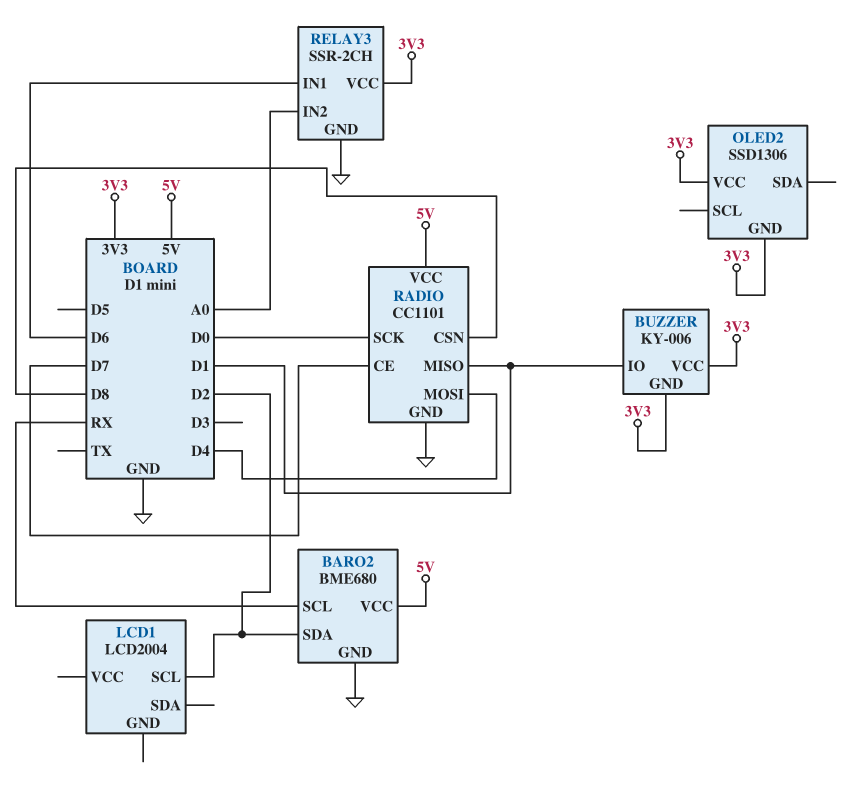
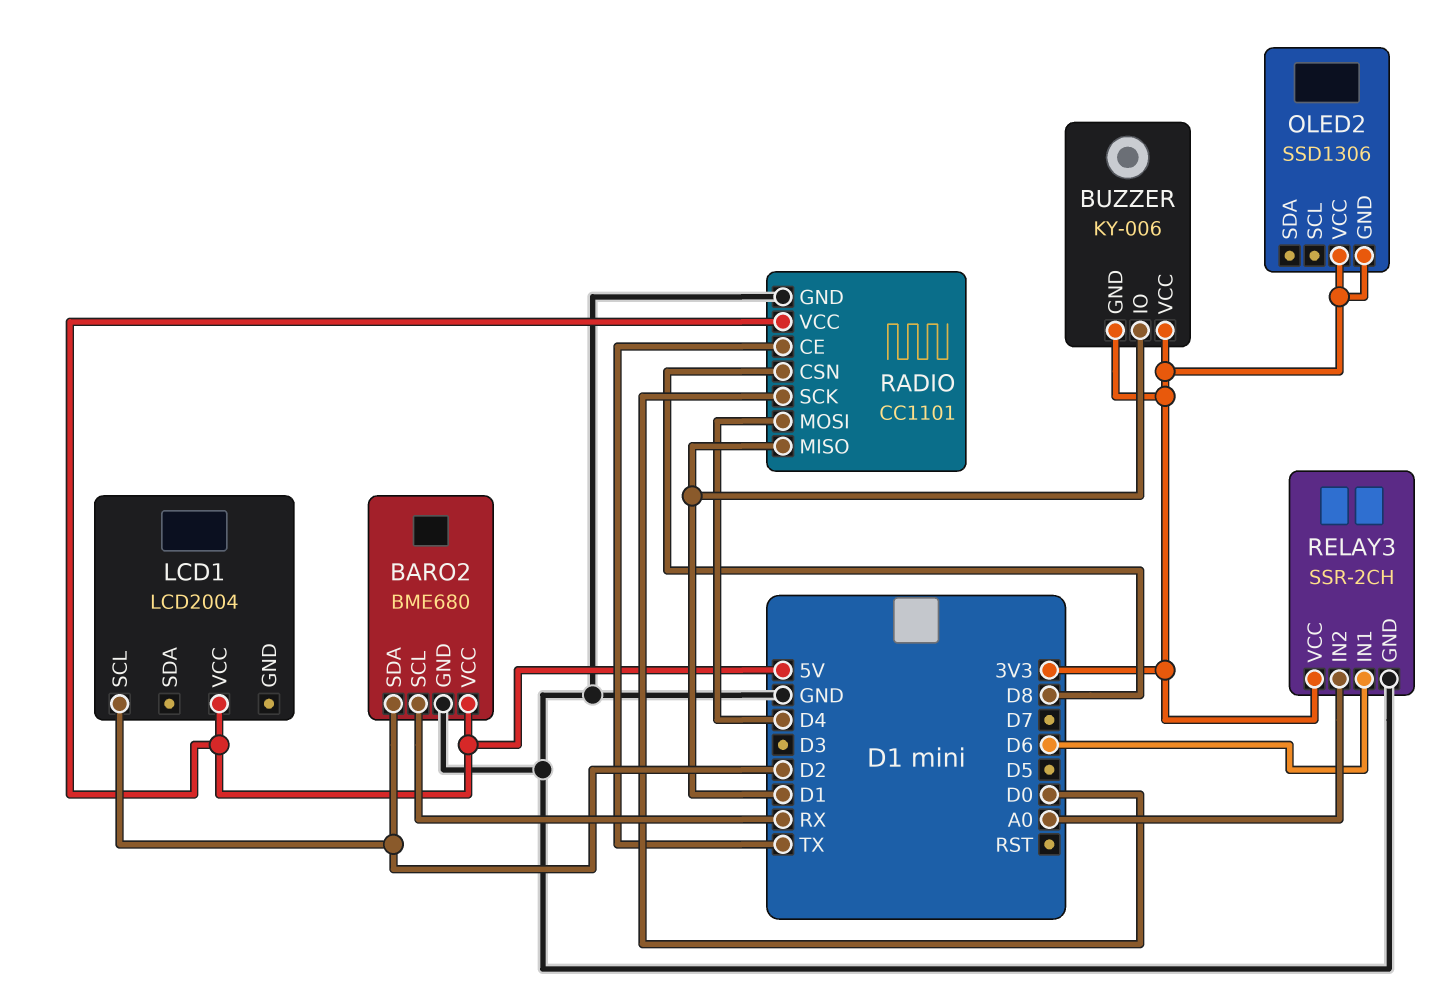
LCD1 pin VCC: none -> 5V
RADIO pin CE: D7 -> TX

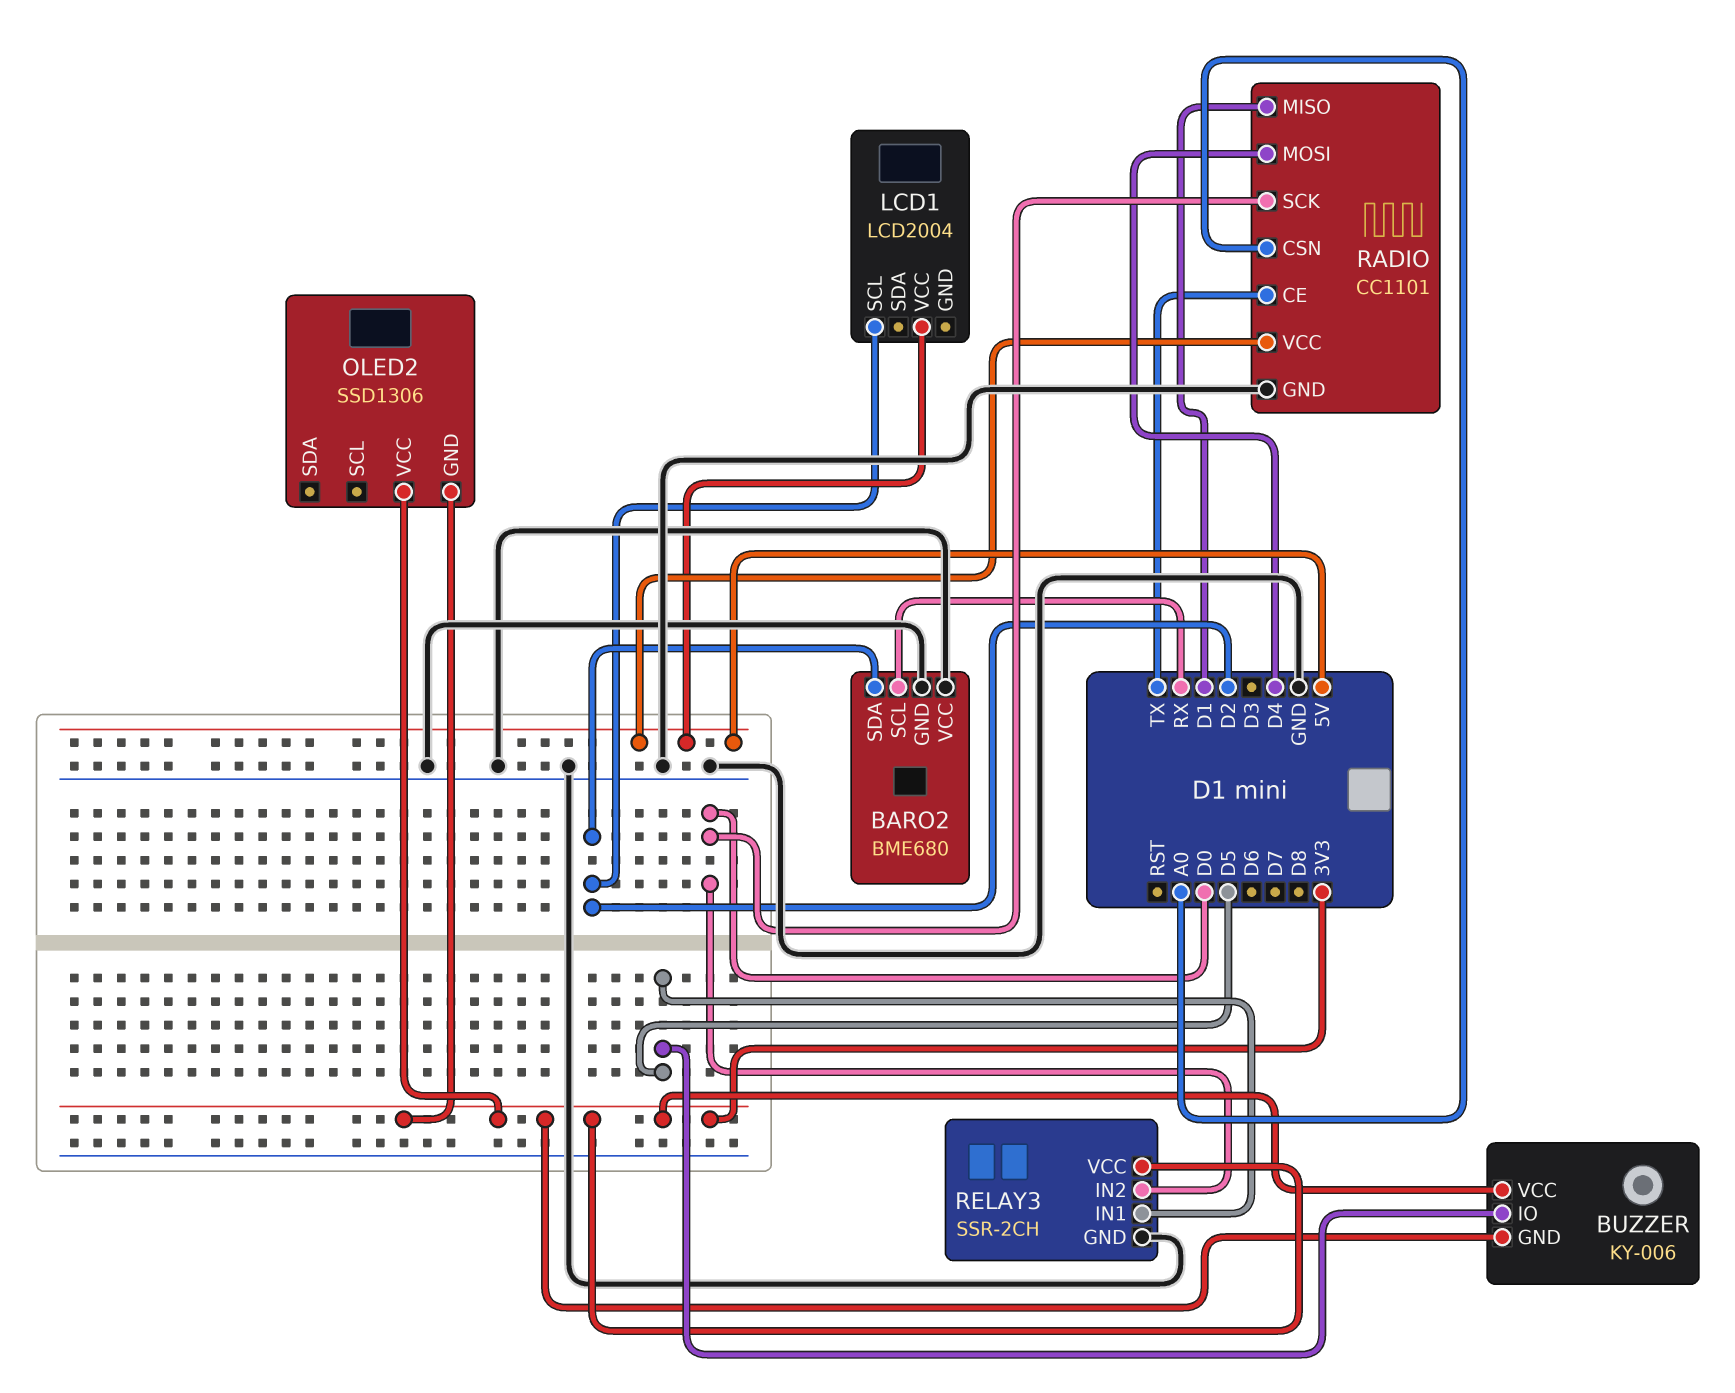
BARO2 pin VCC: 5V -> GND
BUZZER pin IO: D1 -> D5
RADIO pin CSN: D8 -> A0
RELAY3 pin IN1: D6 -> D5
RELAY3 pin IN2: A0 -> D0

